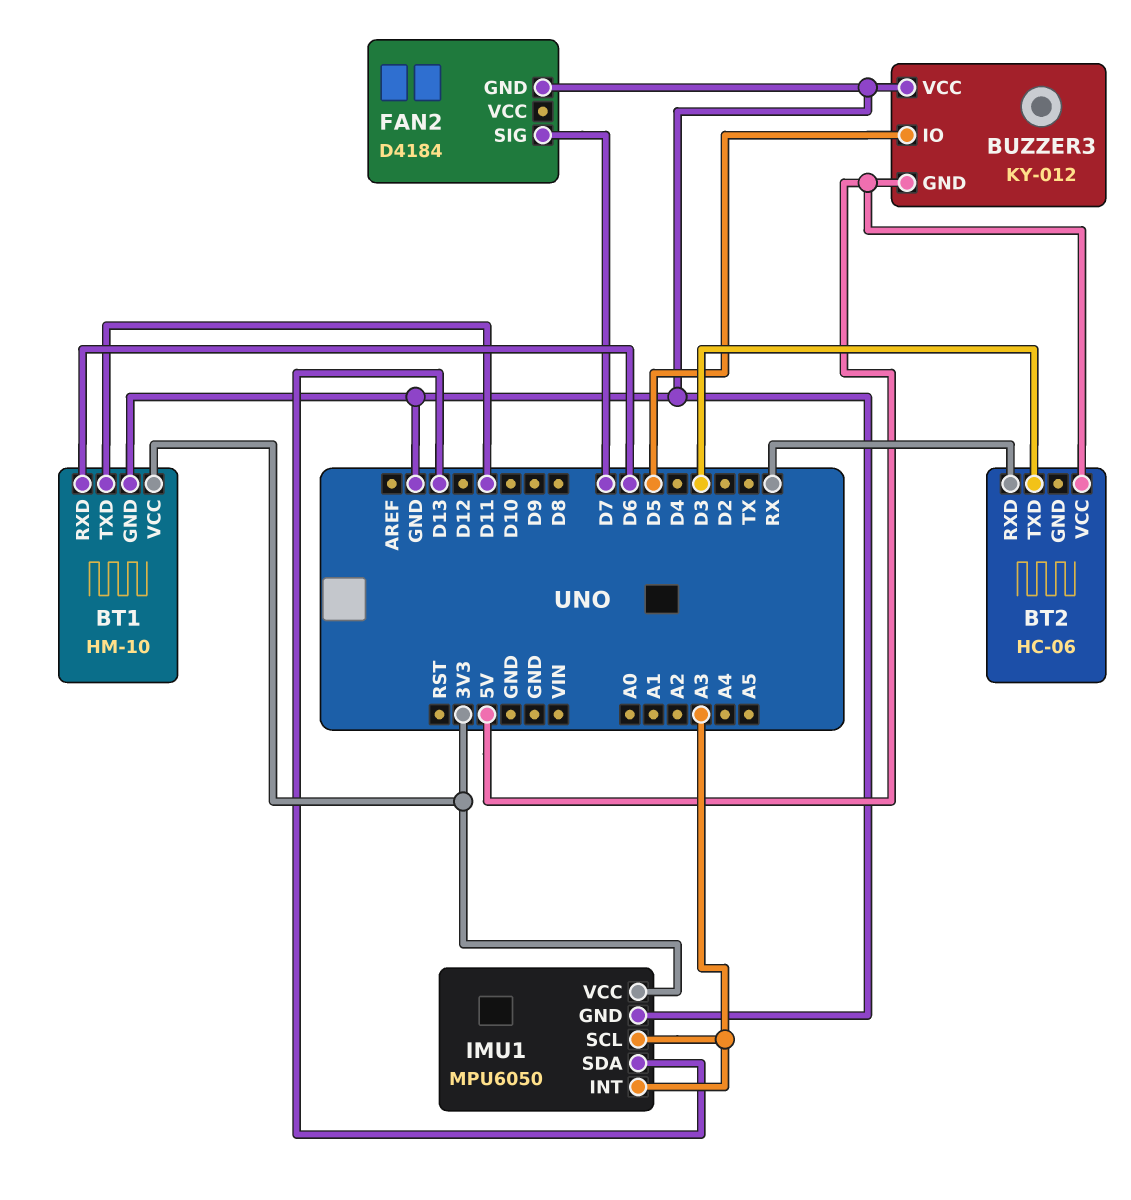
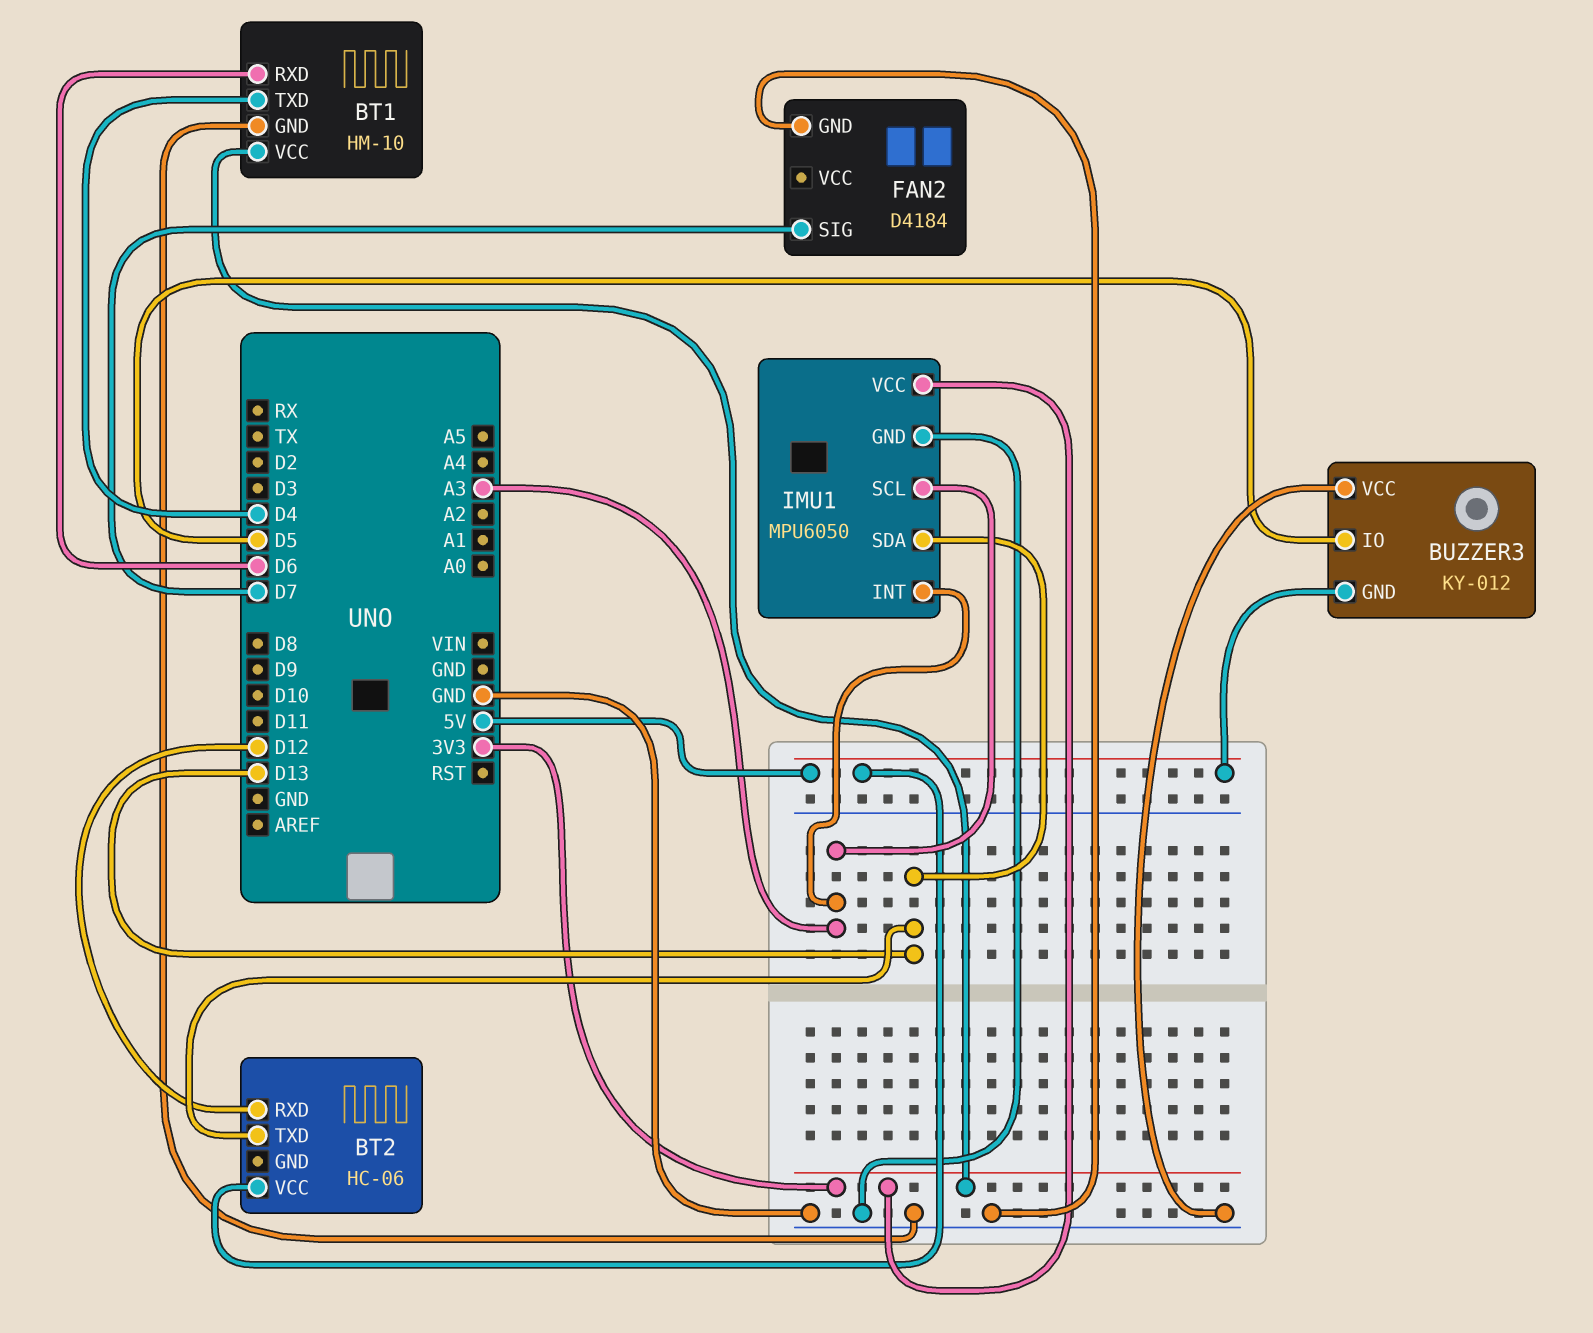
BT1 pin TXD: D11 -> D4
BT2 pin RXD: RX -> D12
BT2 pin TXD: D3 -> D13

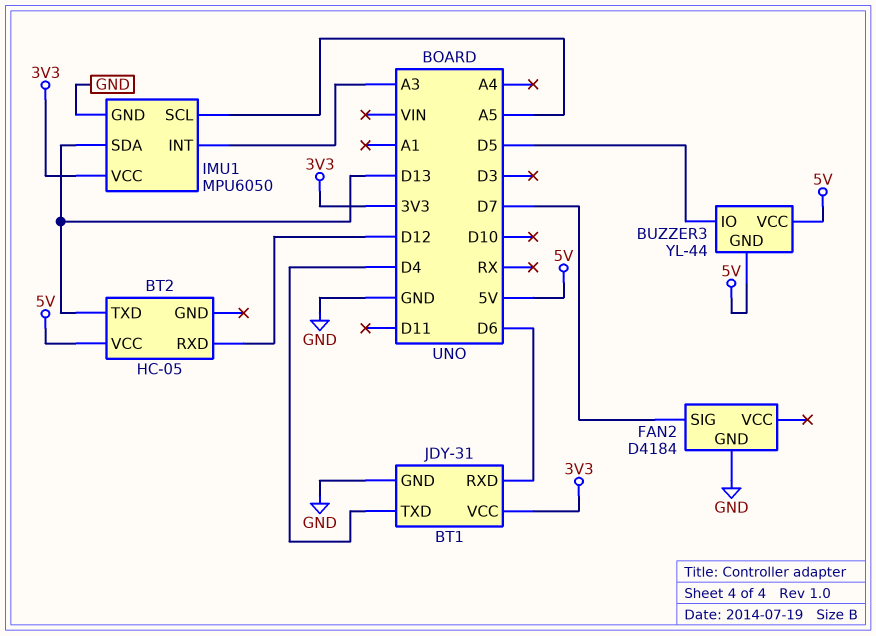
BT1: HM-10 -> JDY-31
BT2: HC-06 -> HC-05
BUZZER3: KY-012 -> YL-44
BUZZER3 pin VCC: GND -> 5V
IMU1 pin SCL: A3 -> A5

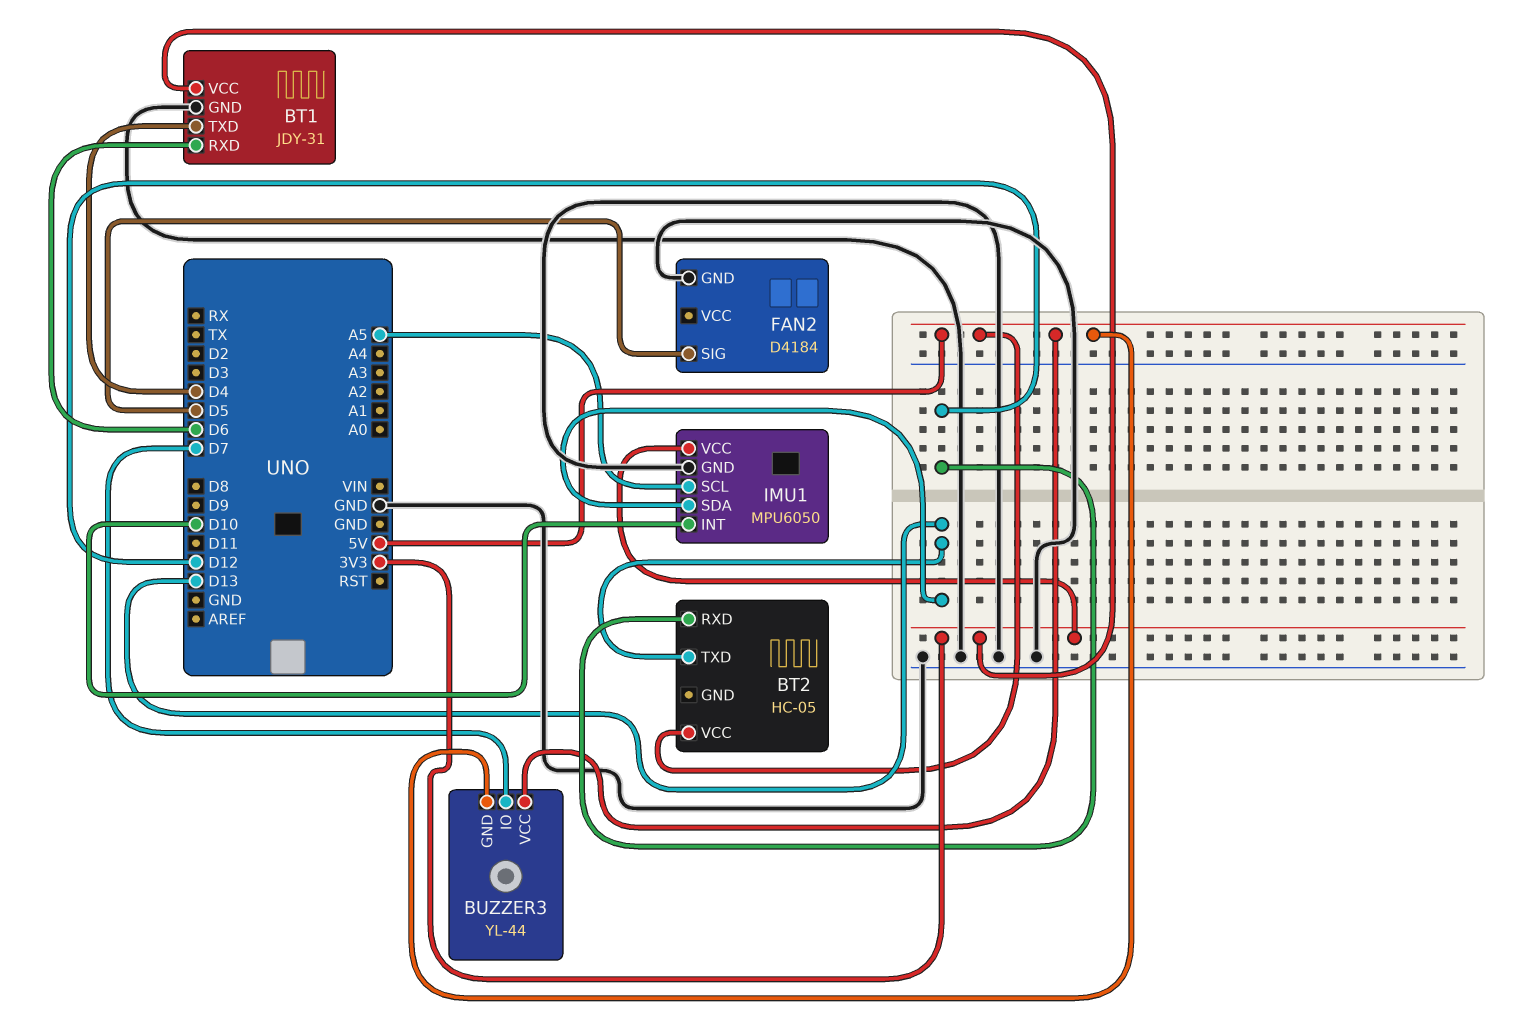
BUZZER3 pin IO: D5 -> D7
FAN2 pin SIG: D7 -> D5
IMU1 pin INT: A3 -> D10

